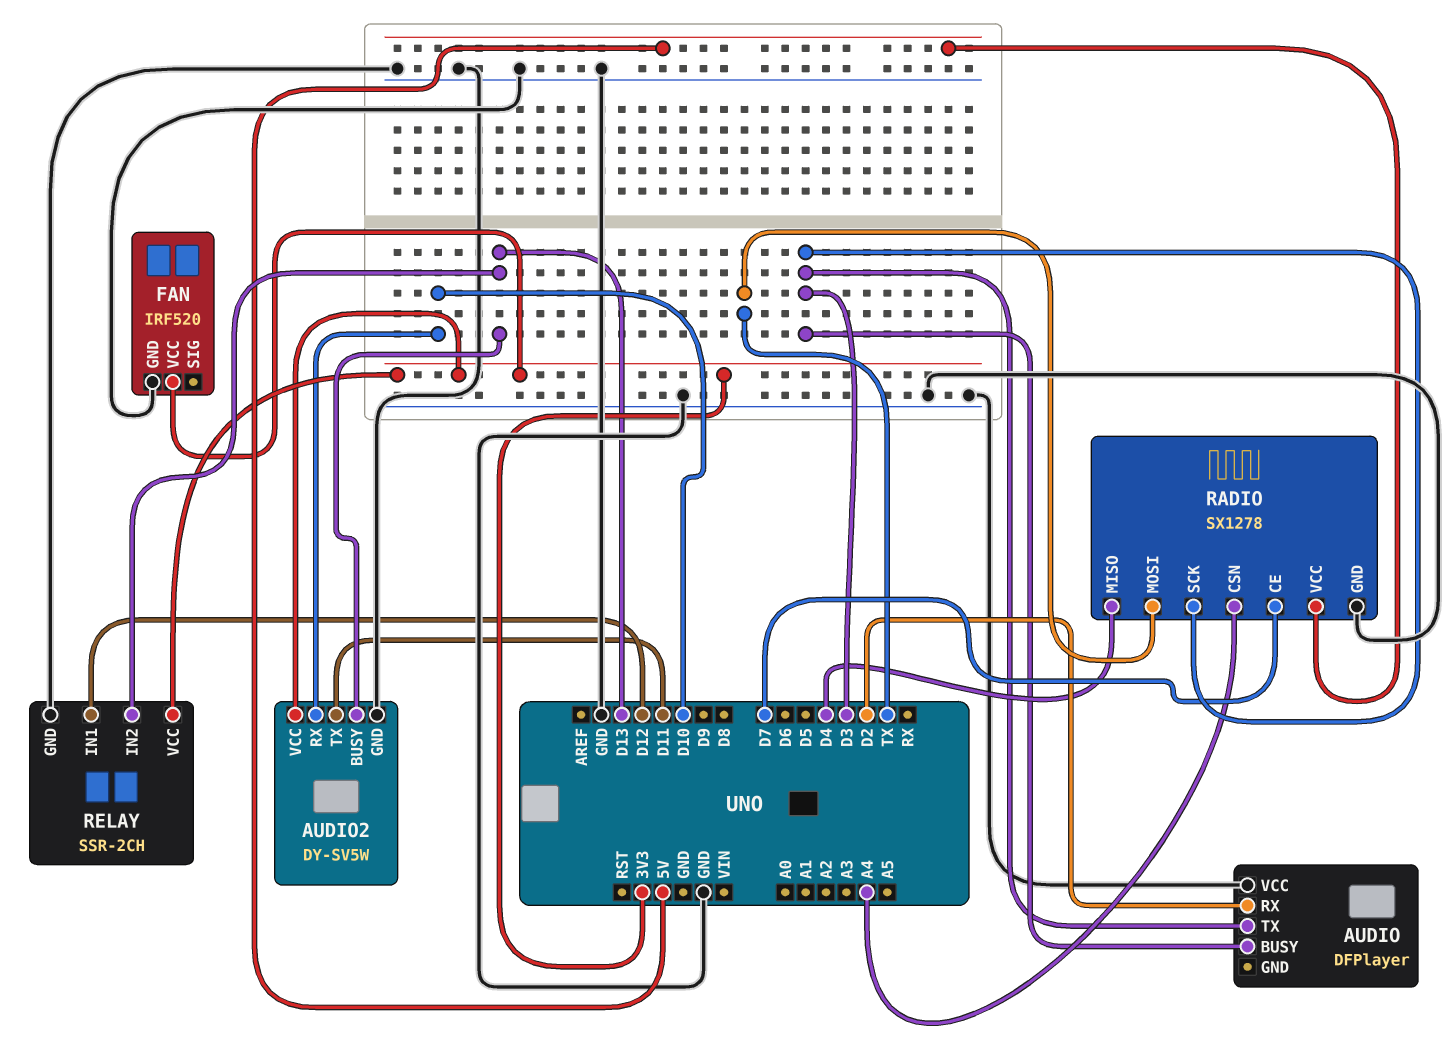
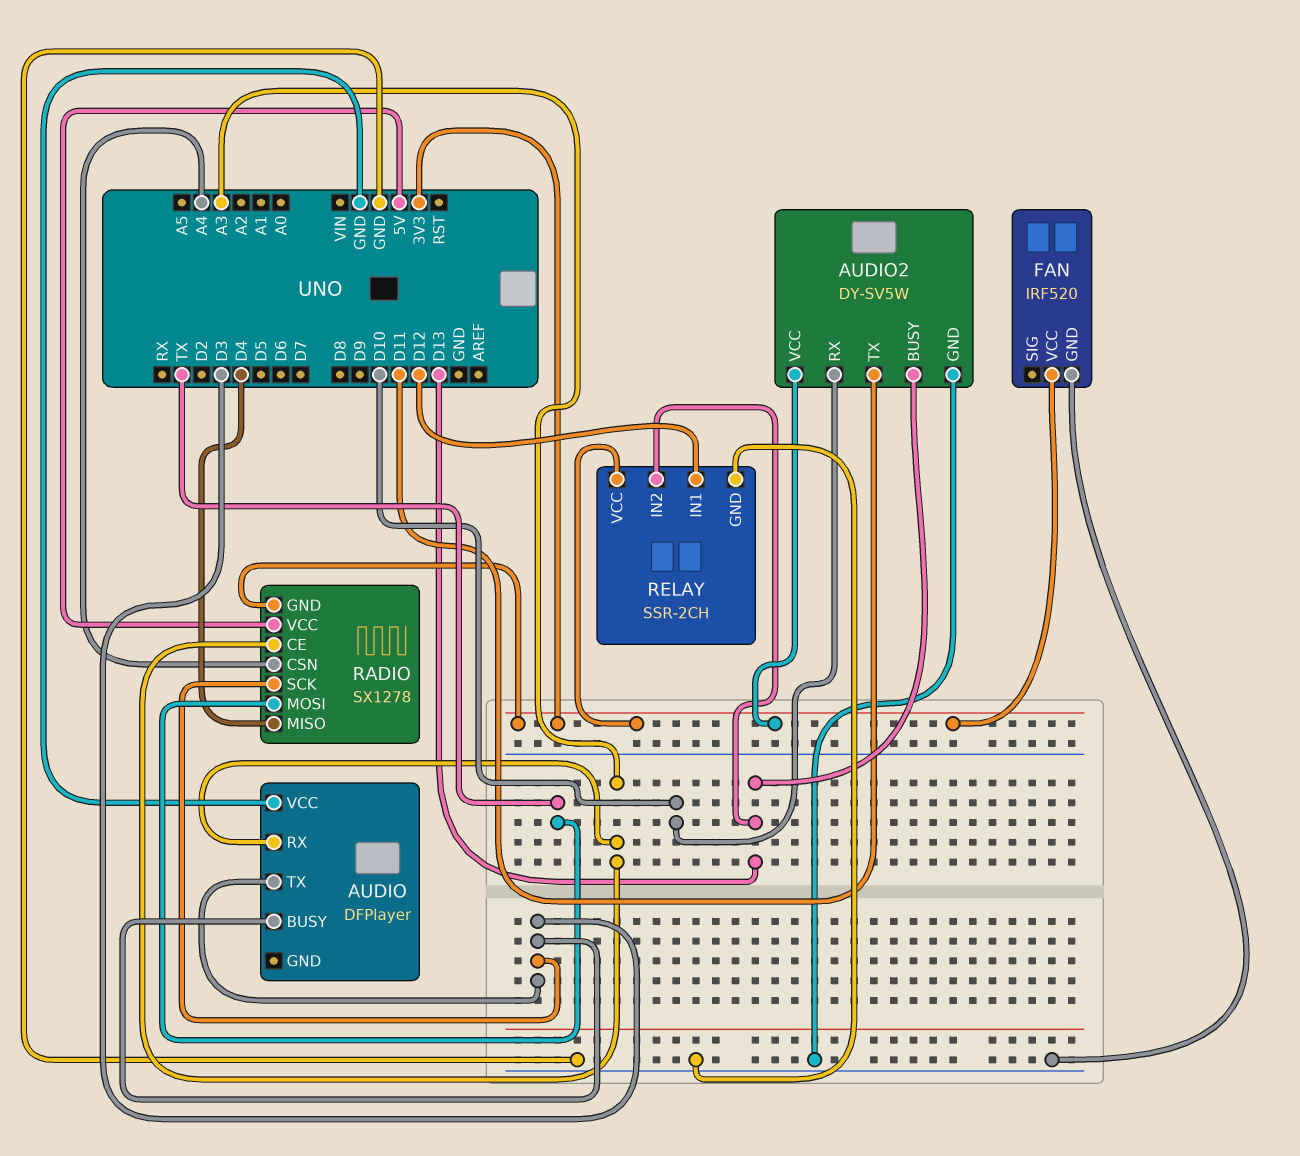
AUDIO pin RX: D2 -> A3
RADIO pin CE: D7 -> A3
RADIO pin GND: GND -> 3V3

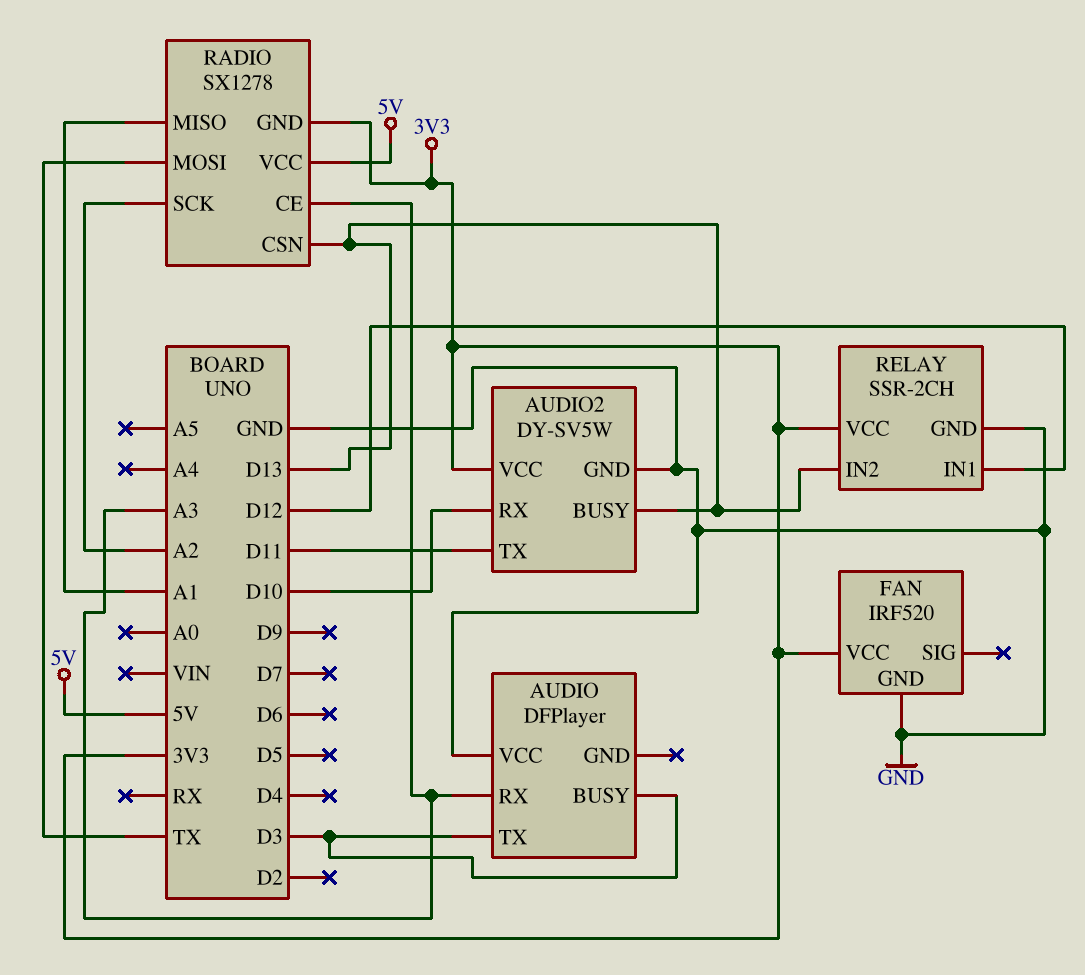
RADIO pin CSN: A4 -> D13
RADIO pin MISO: D4 -> A1
RADIO pin SCK: D3 -> A2

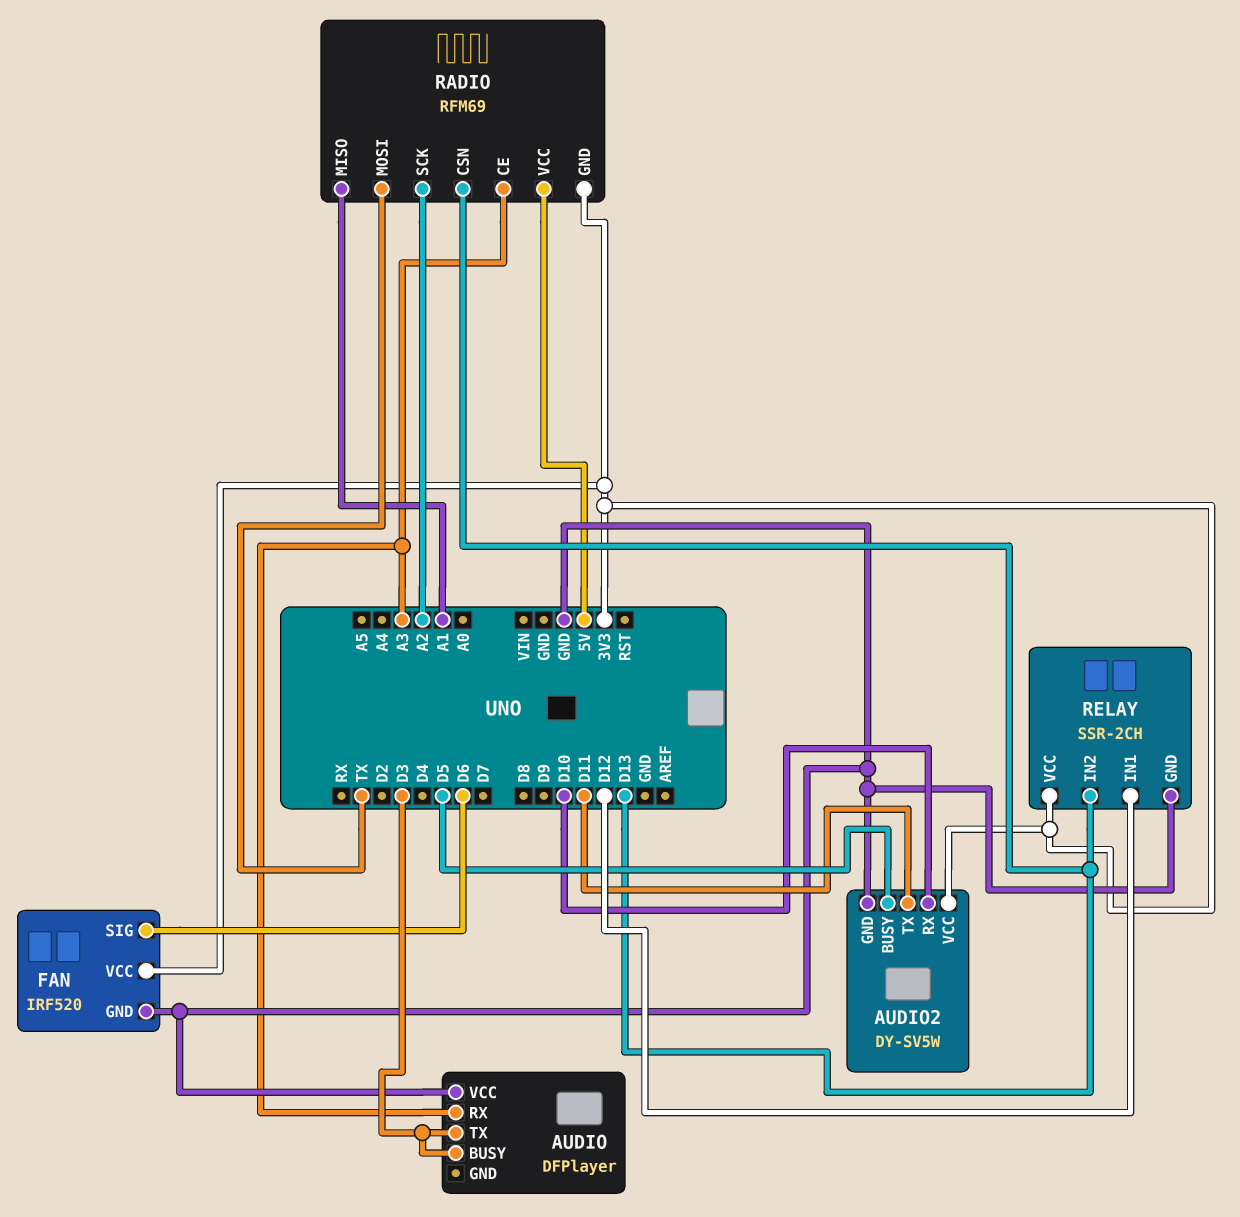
AUDIO2 pin BUSY: D13 -> D5
FAN pin SIG: none -> D6
RADIO: SX1278 -> RFM69

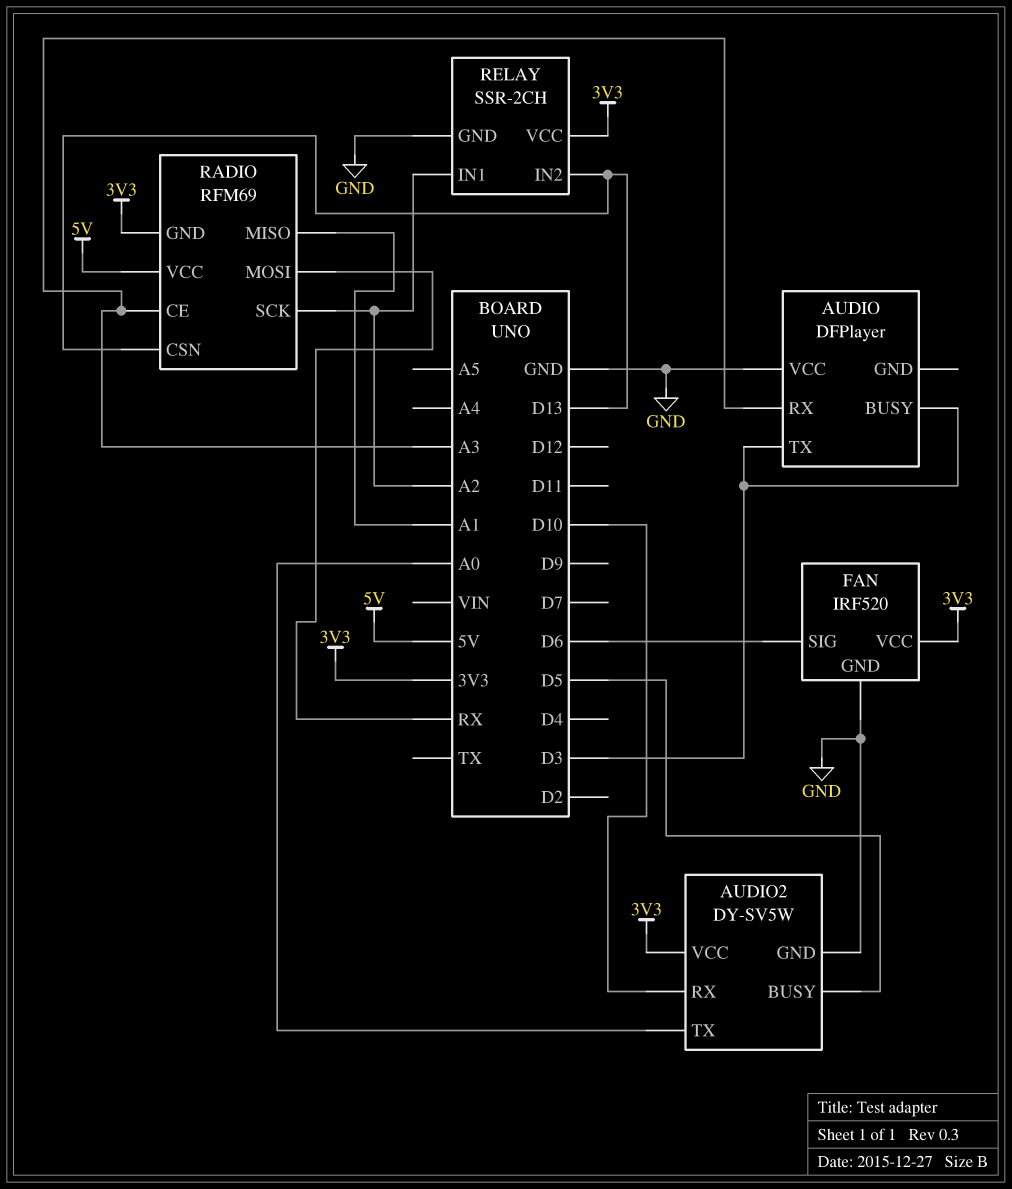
AUDIO2 pin TX: D11 -> A0
RADIO pin MOSI: TX -> RX
RELAY pin IN1: D12 -> A2

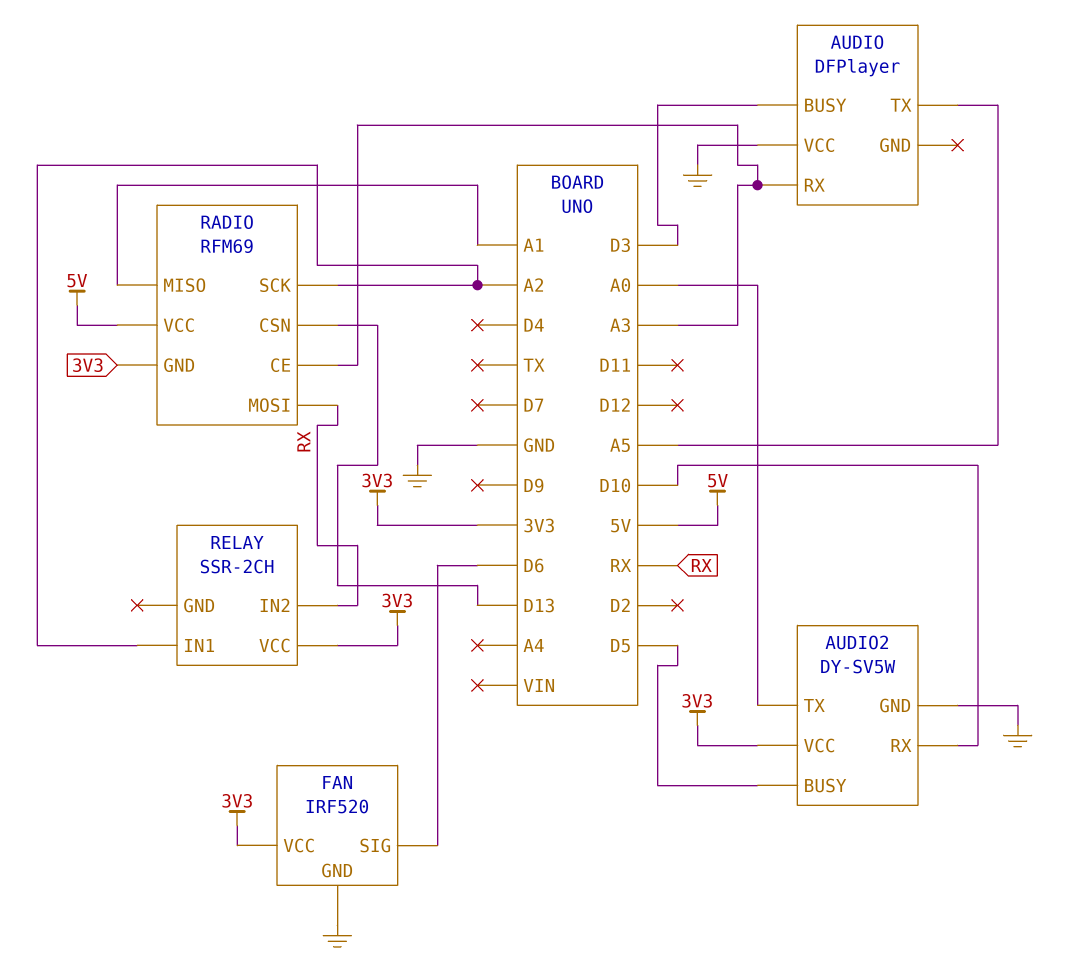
AUDIO pin TX: D3 -> A5
RELAY pin GND: GND -> none
RELAY pin IN2: D13 -> RX

